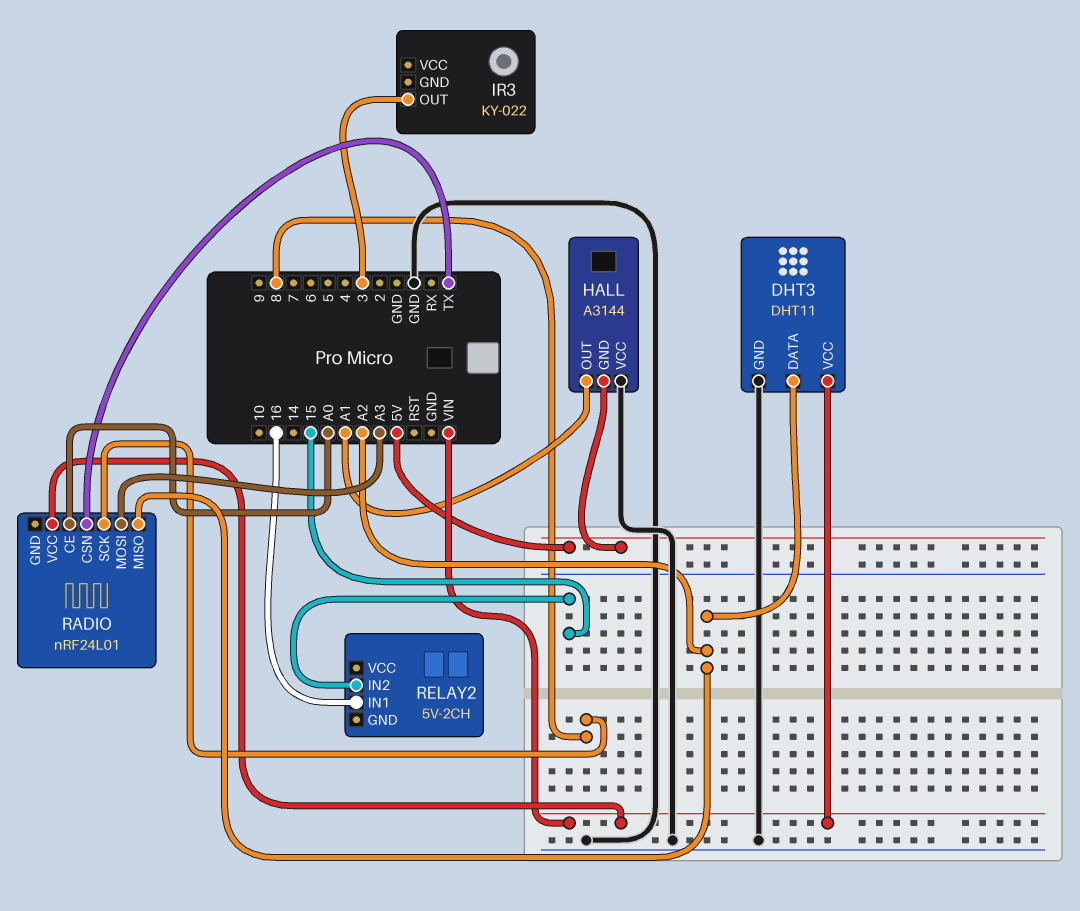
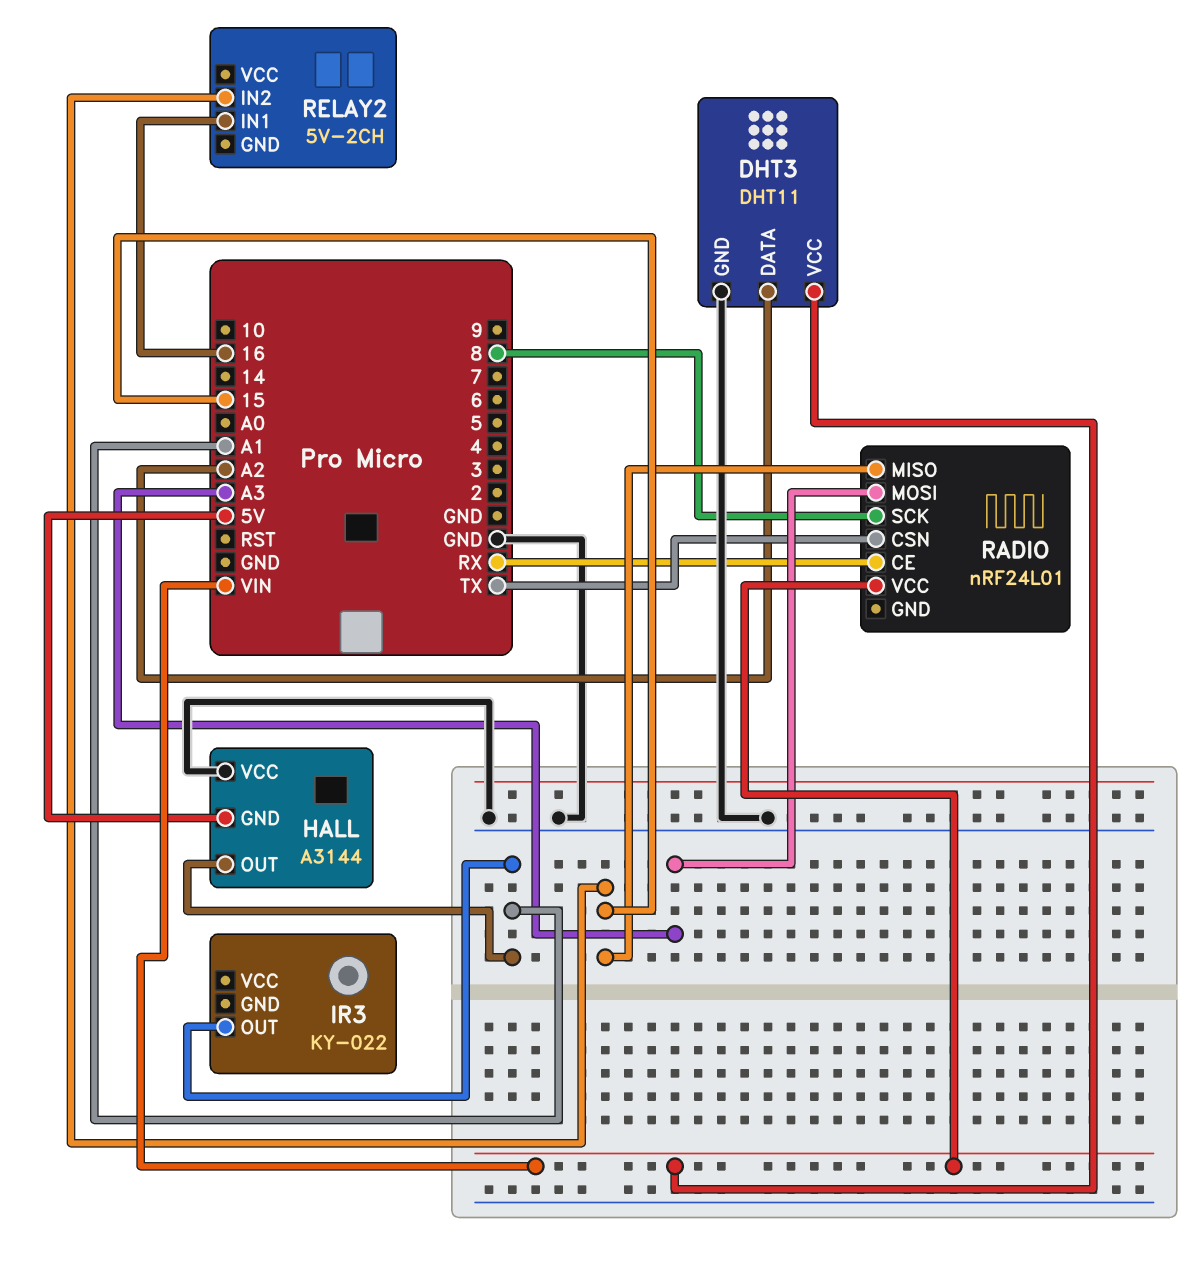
IR3 pin OUT: 3 -> A1
RADIO pin CE: A0 -> RX
RADIO pin MISO: A2 -> 15

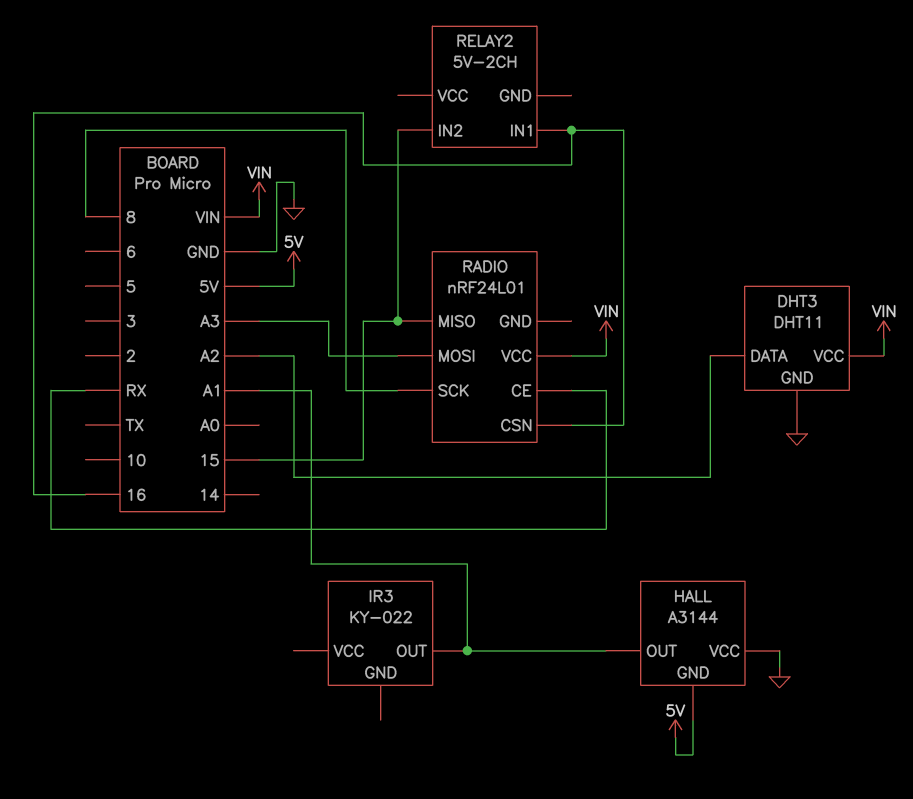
RADIO pin CSN: TX -> 16

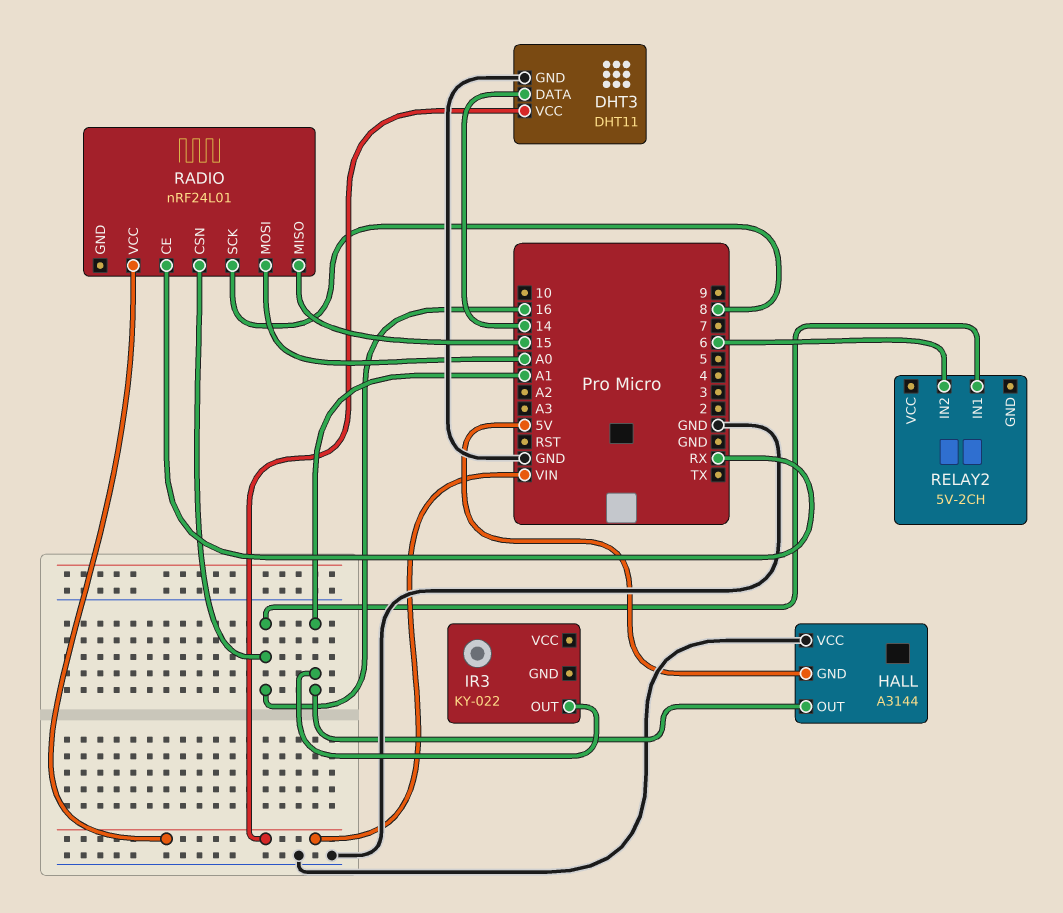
DHT3 pin DATA: A2 -> 14
RADIO pin MOSI: A3 -> A0
RELAY2 pin IN2: 15 -> 6

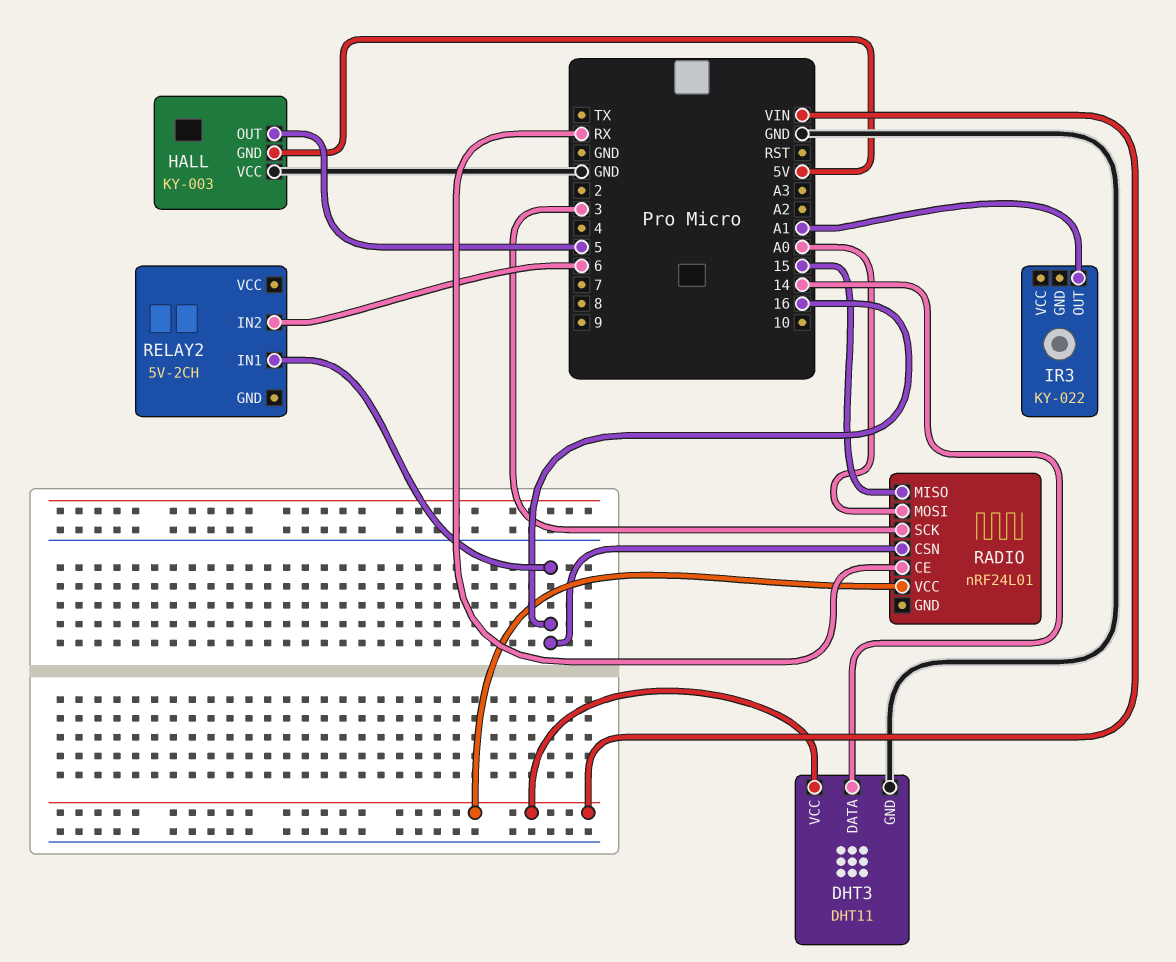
HALL: A3144 -> KY-003
HALL pin OUT: A1 -> 5
RADIO pin SCK: 8 -> 3

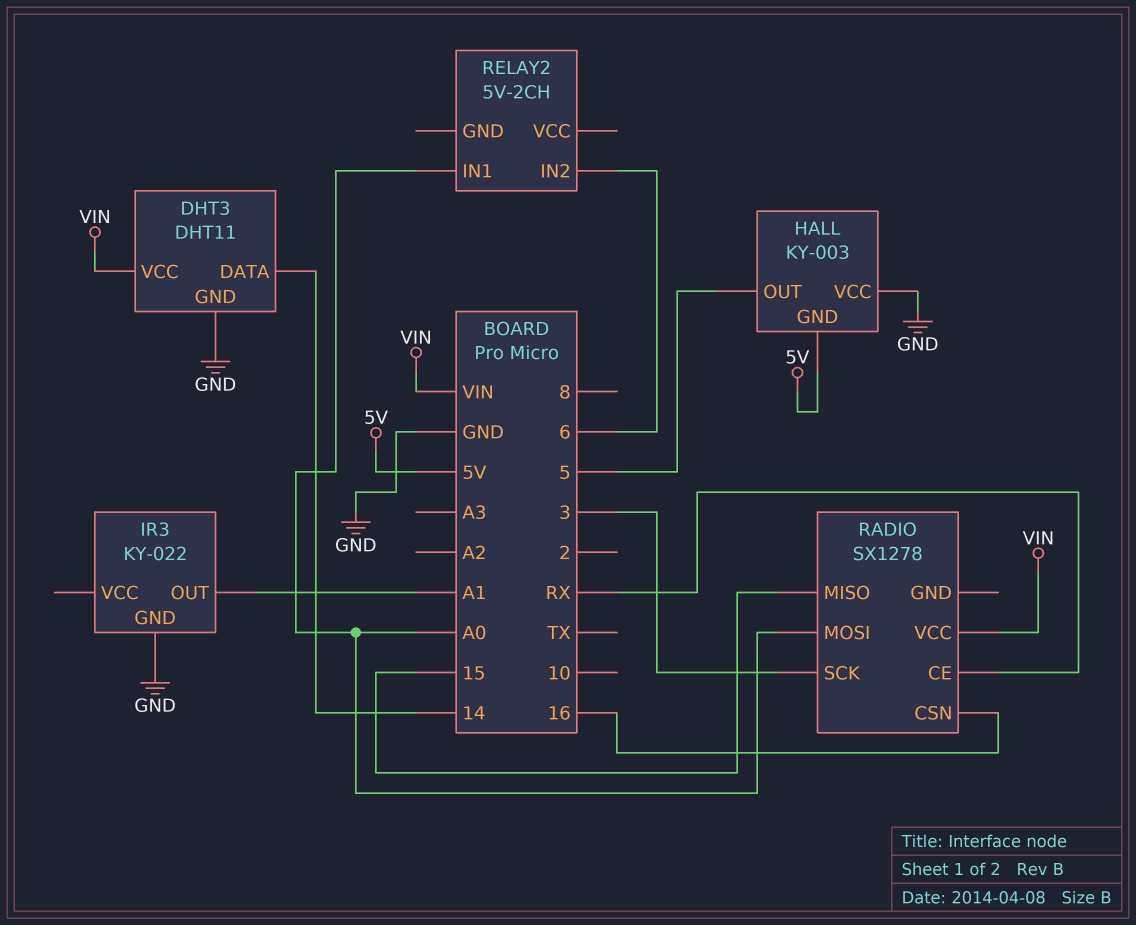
IR3 pin GND: none -> GND
RADIO: nRF24L01 -> SX1278
RELAY2 pin IN1: 16 -> A0

